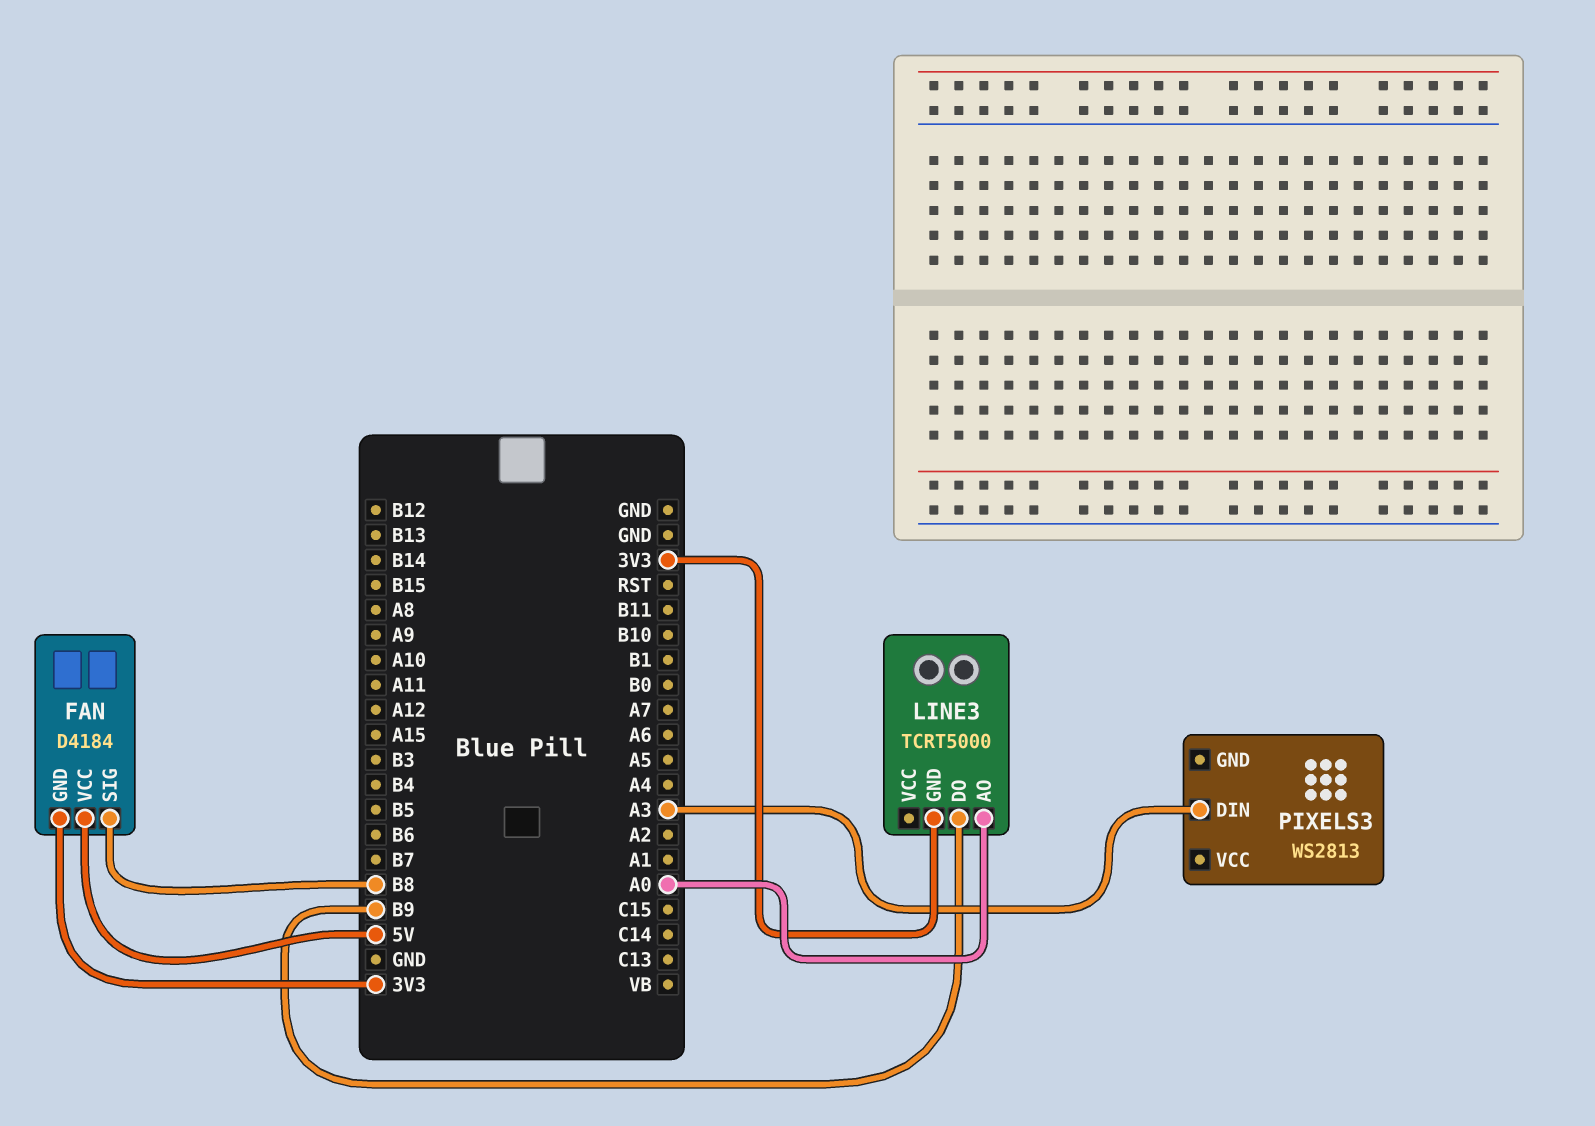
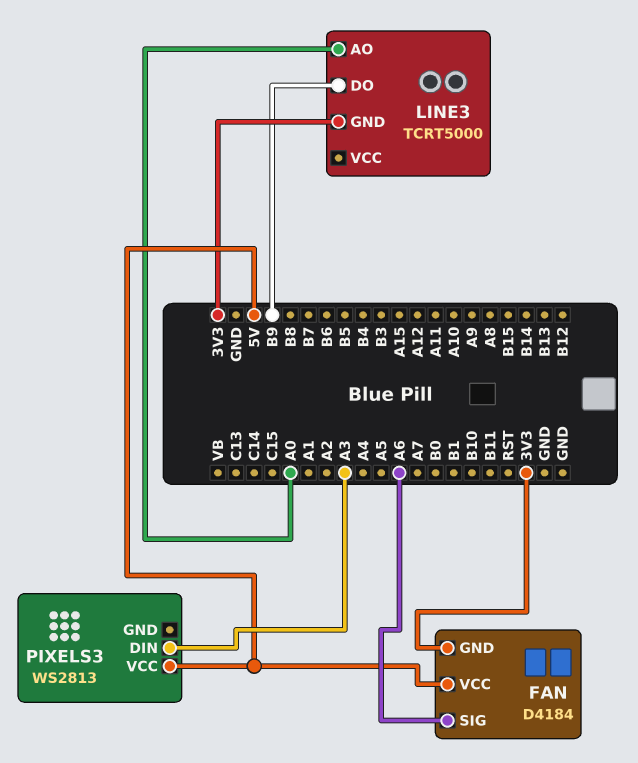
FAN pin SIG: B8 -> A6
PIXELS3 pin VCC: none -> 5V

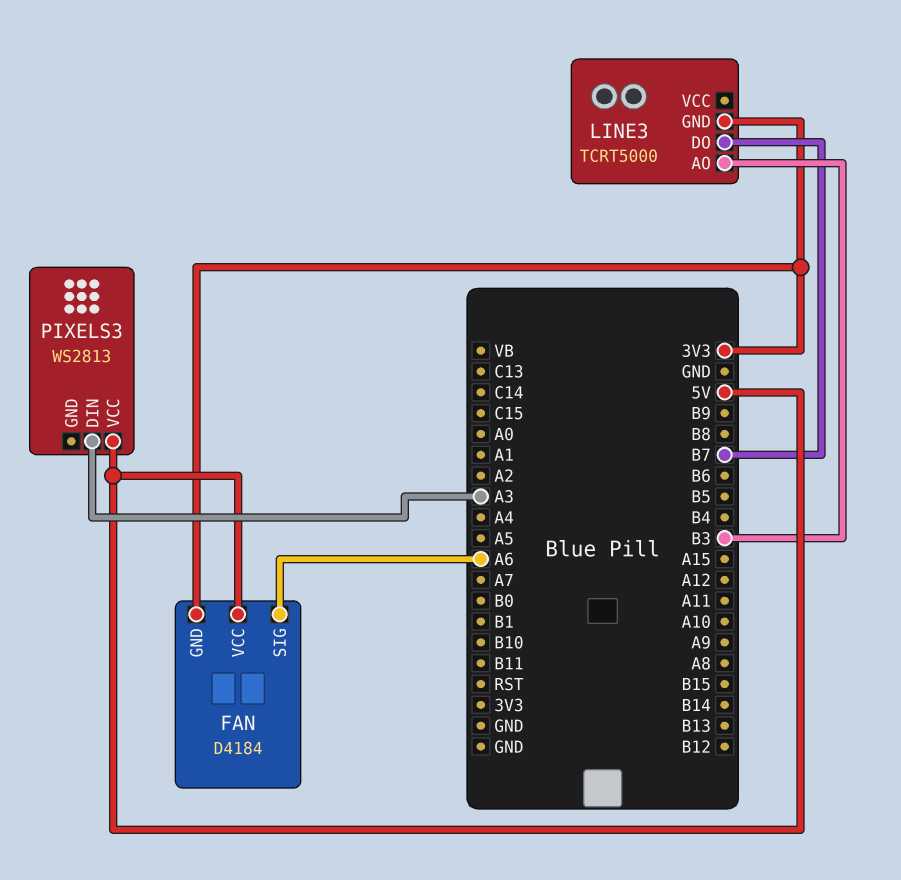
LINE3 pin AO: A0 -> B3
LINE3 pin DO: B9 -> B7

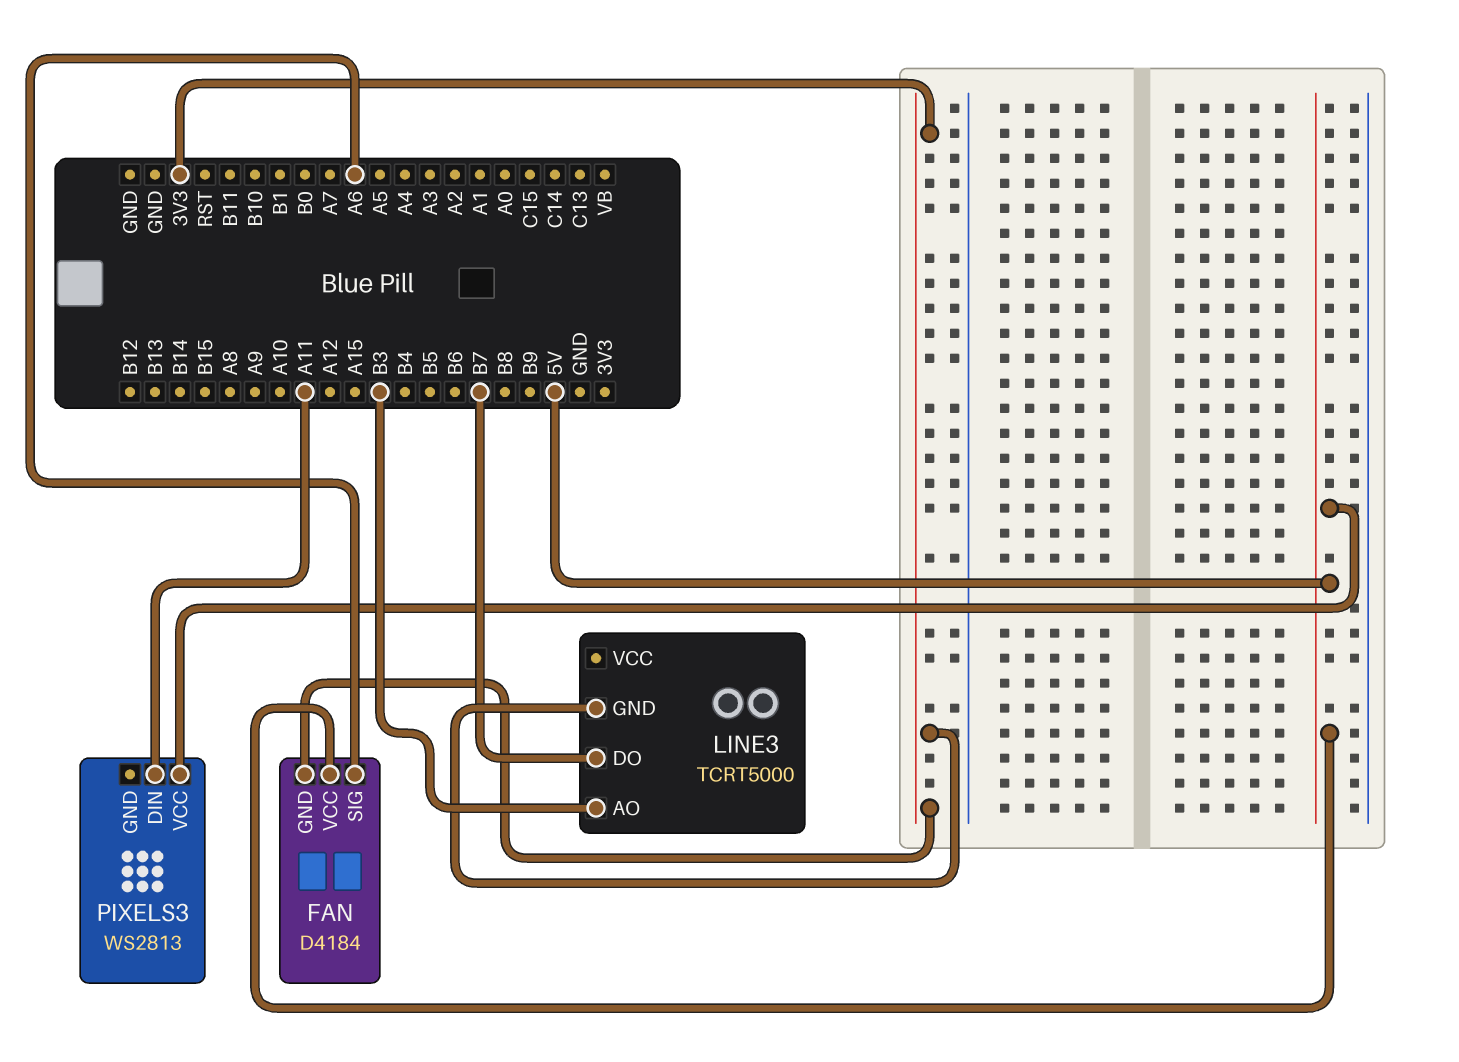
PIXELS3 pin DIN: A3 -> A11

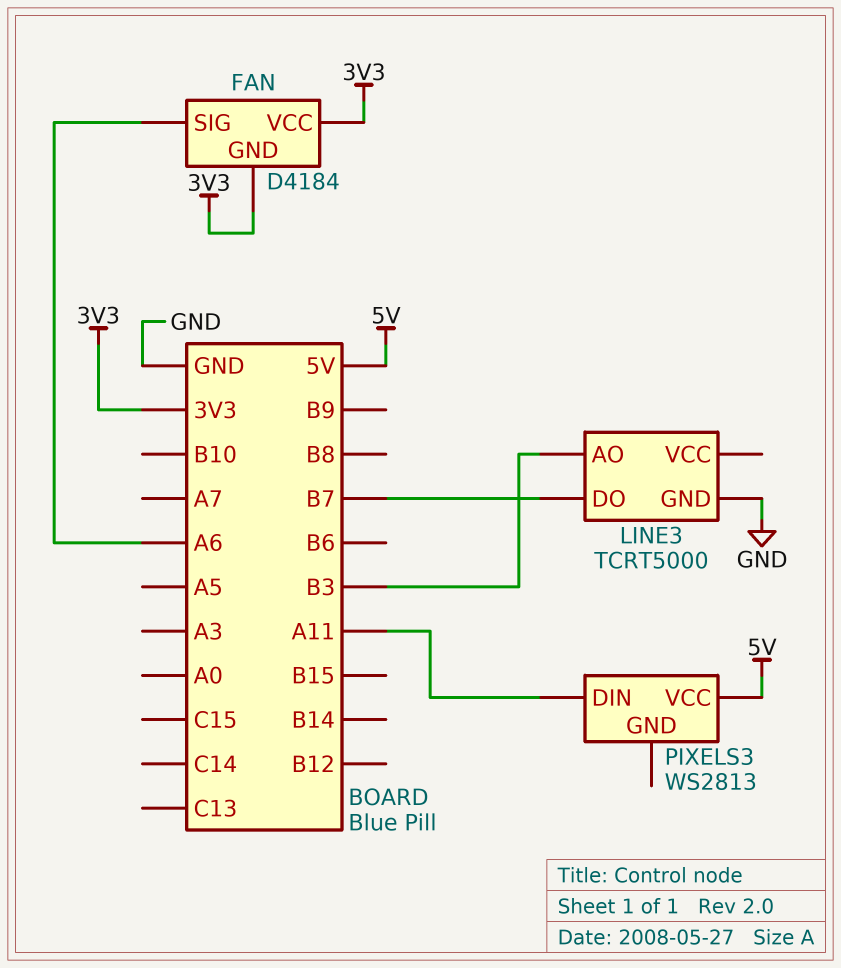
FAN pin VCC: 5V -> 3V3
LINE3 pin GND: 3V3 -> GND

